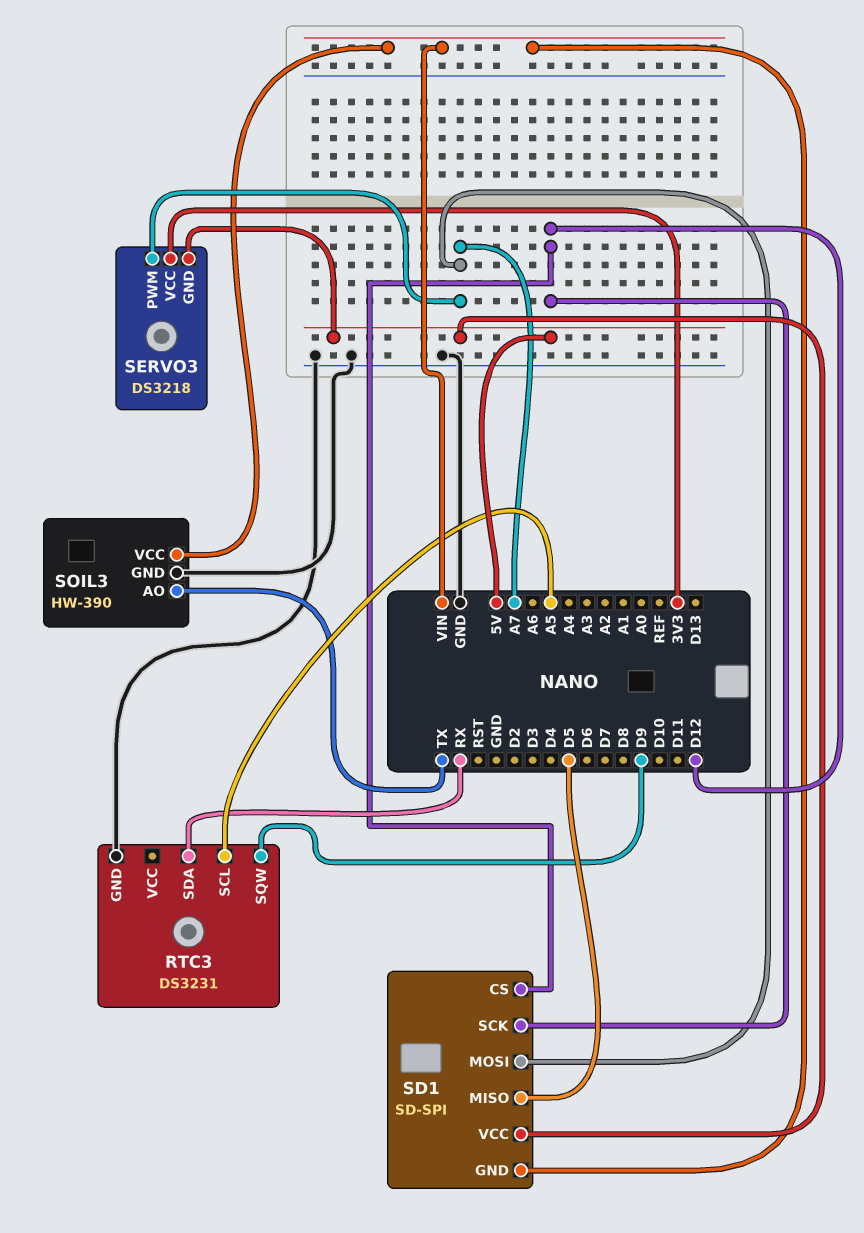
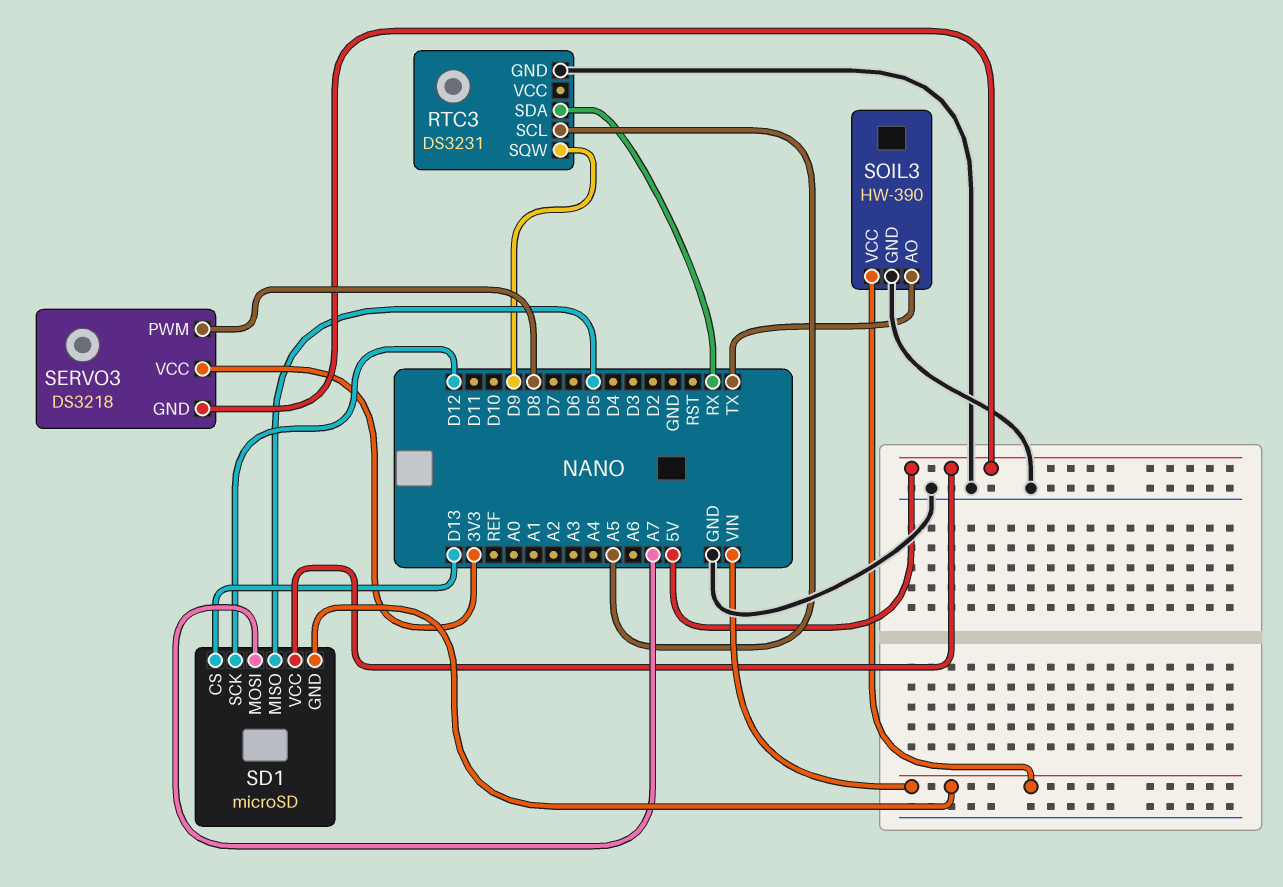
SD1: SD-SPI -> microSD
SD1 pin CS: D12 -> D13
SERVO3 pin PWM: A7 -> D8

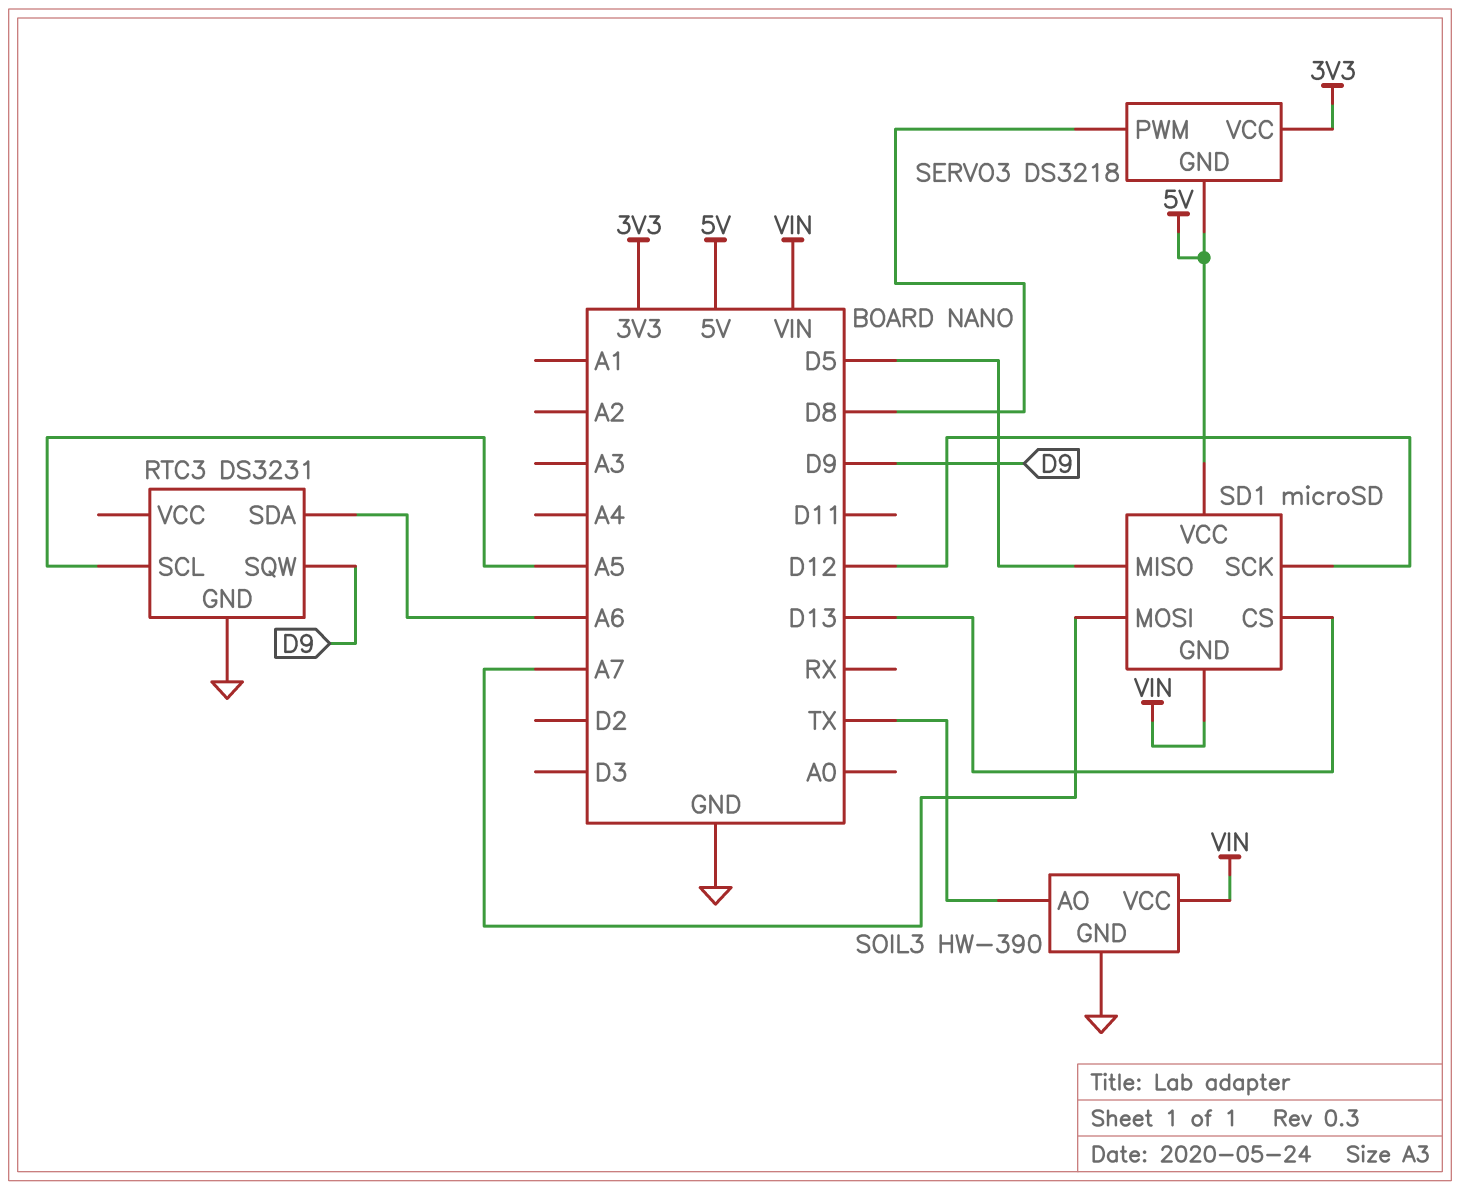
RTC3 pin SDA: RX -> A6

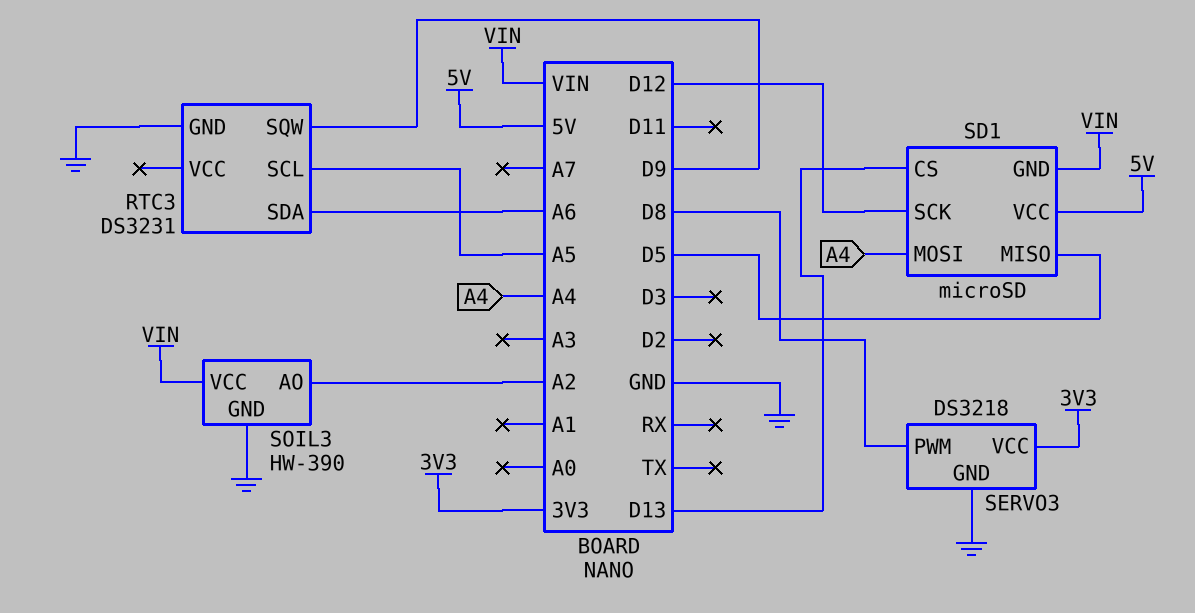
SD1 pin MOSI: A7 -> A4
SERVO3 pin GND: 5V -> GND
SOIL3 pin AO: TX -> A2

